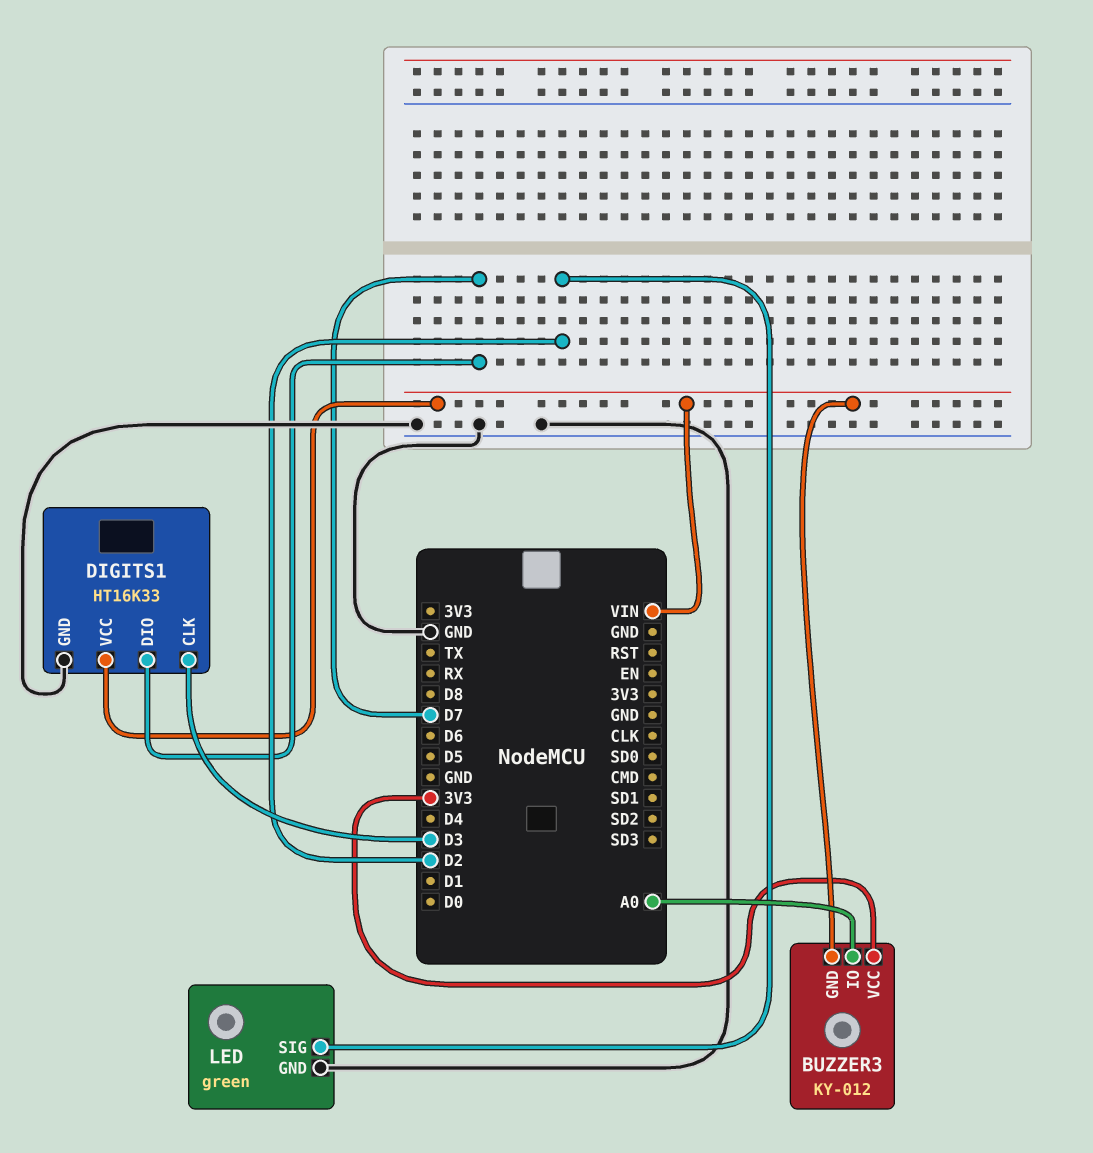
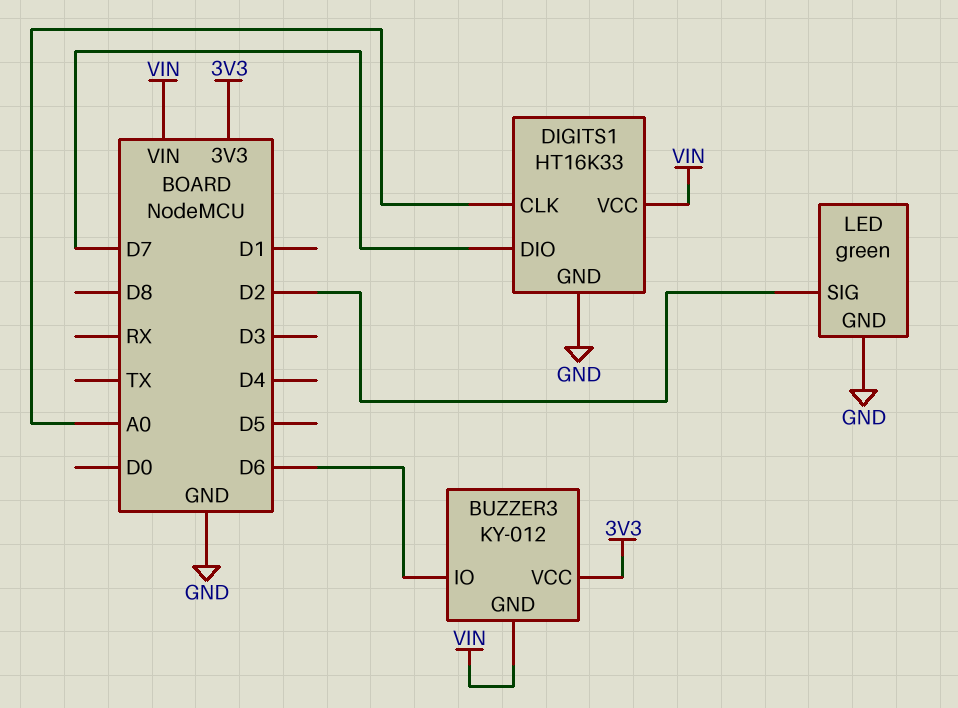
BUZZER3 pin IO: A0 -> D6
DIGITS1 pin CLK: D3 -> A0

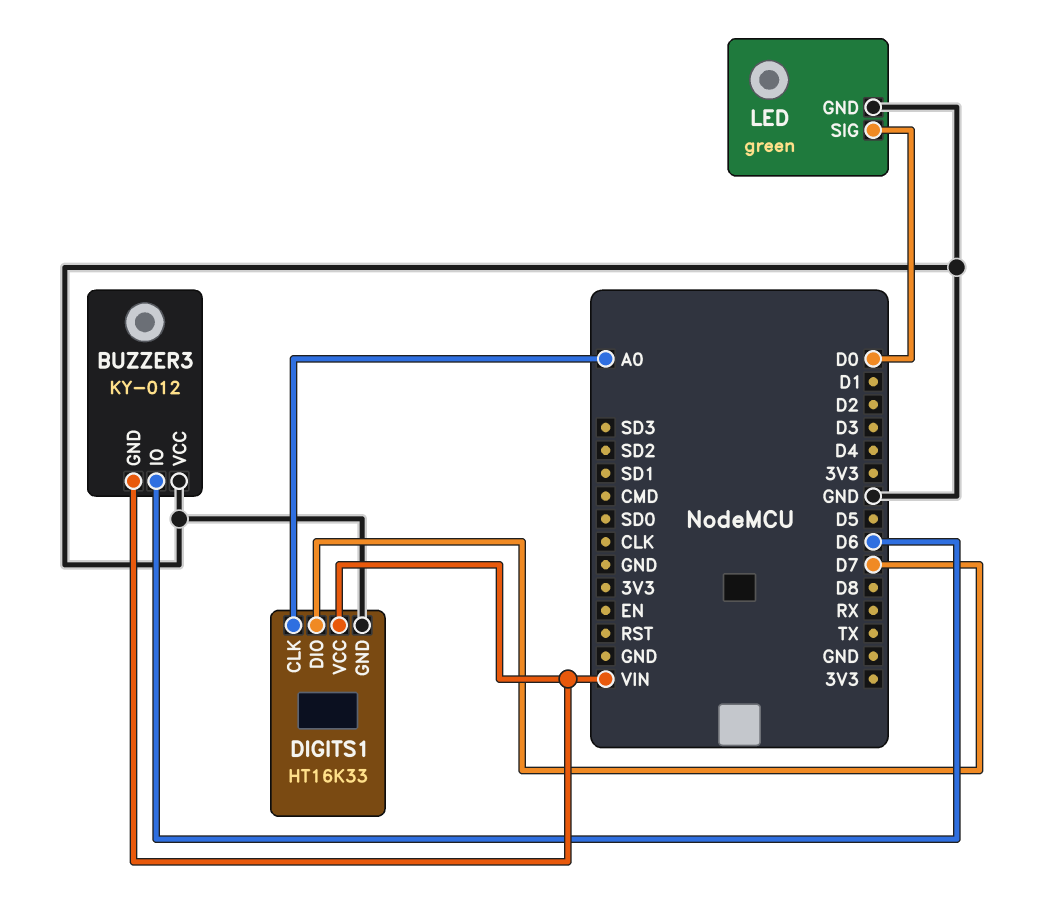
BUZZER3 pin VCC: 3V3 -> GND
LED pin SIG: D2 -> D0

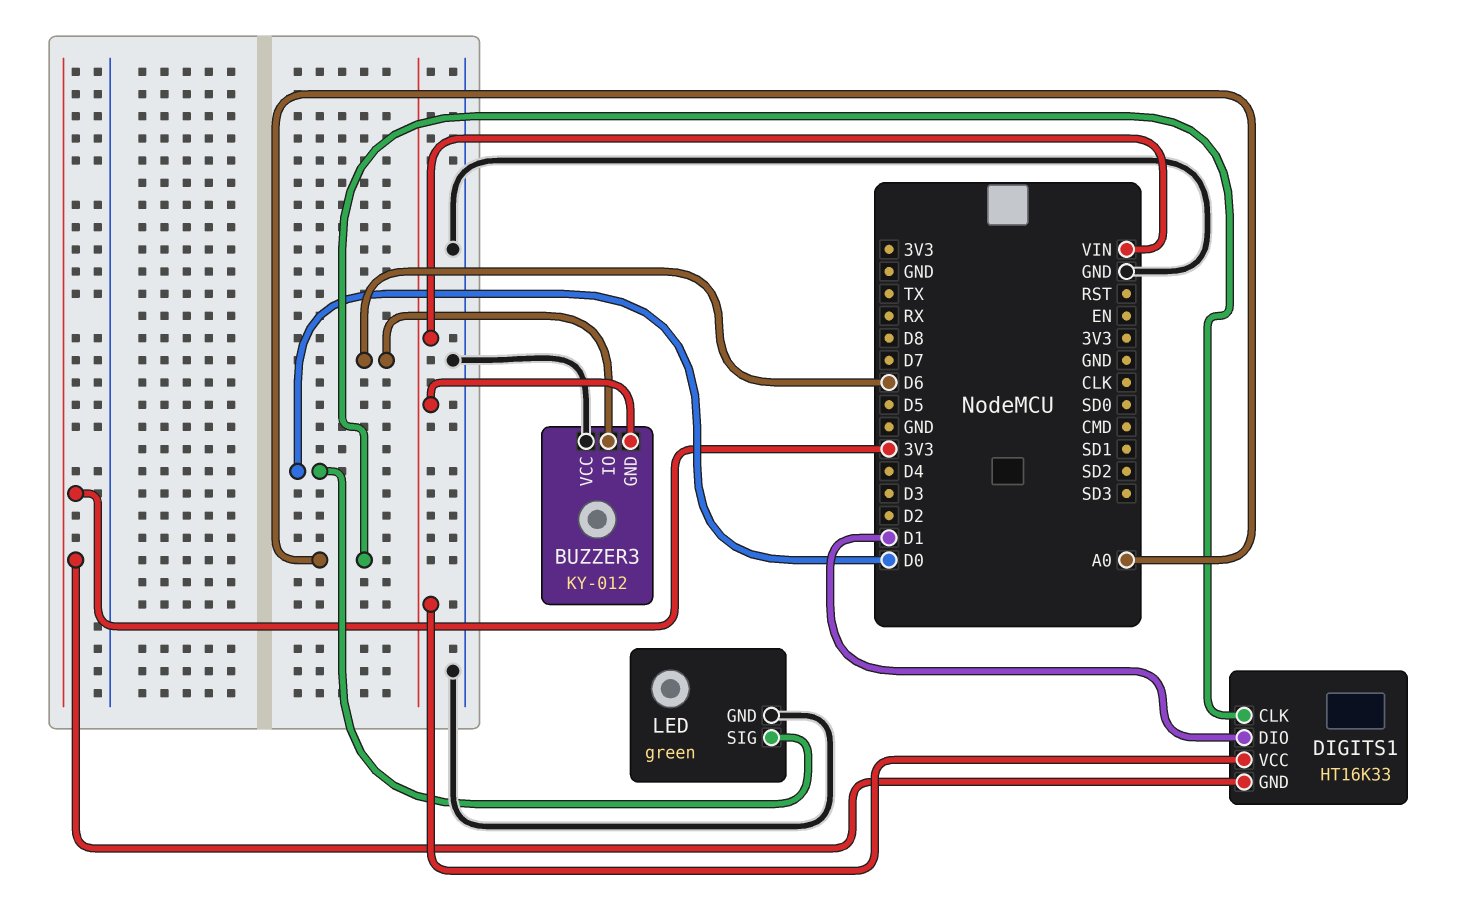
DIGITS1 pin DIO: D7 -> D1
DIGITS1 pin GND: GND -> 3V3

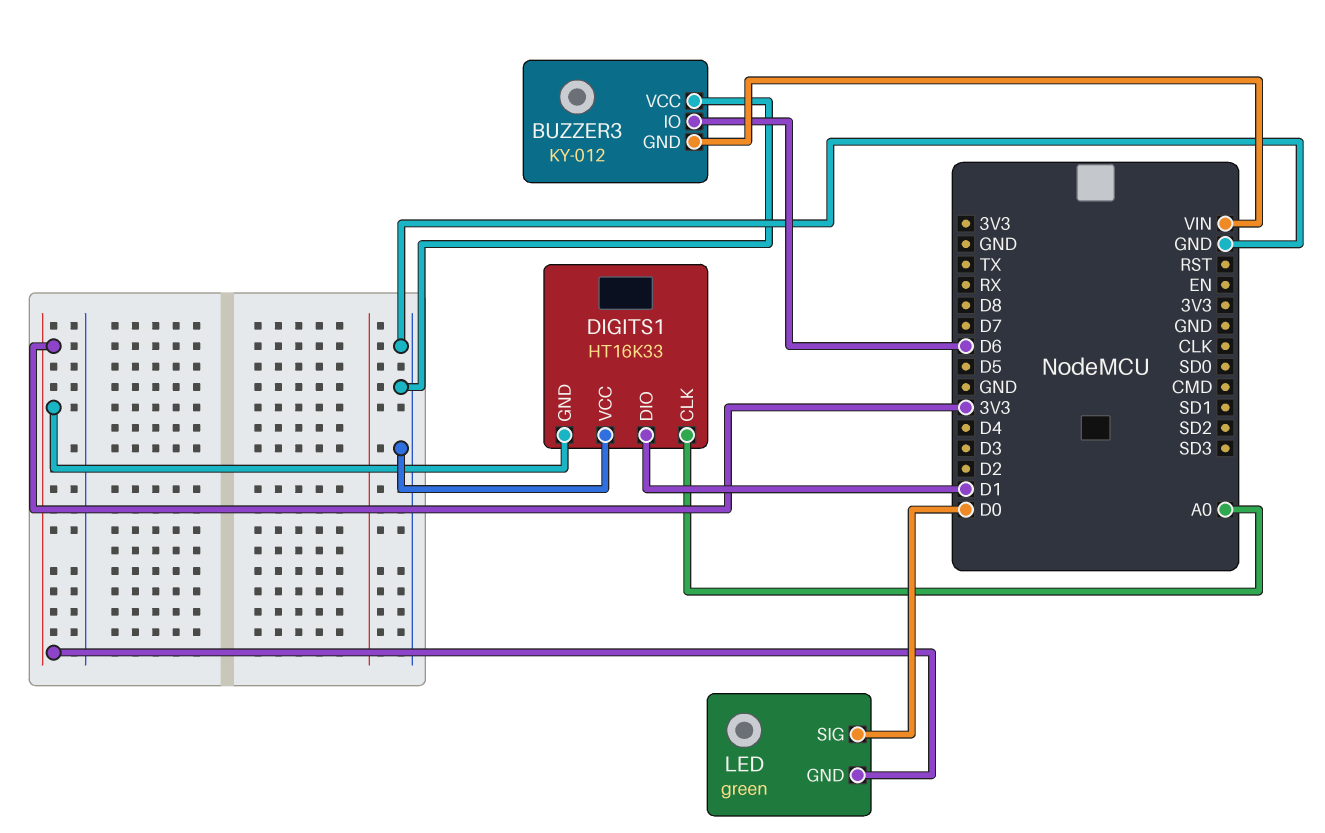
DIGITS1 pin VCC: VIN -> GND
LED pin GND: GND -> 3V3

